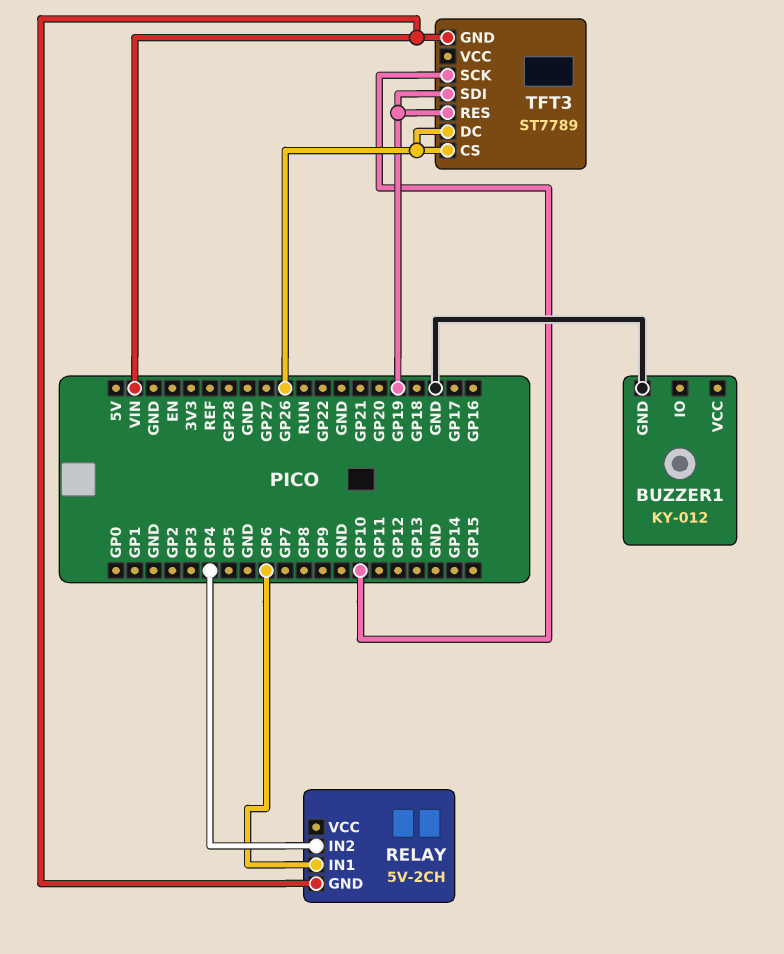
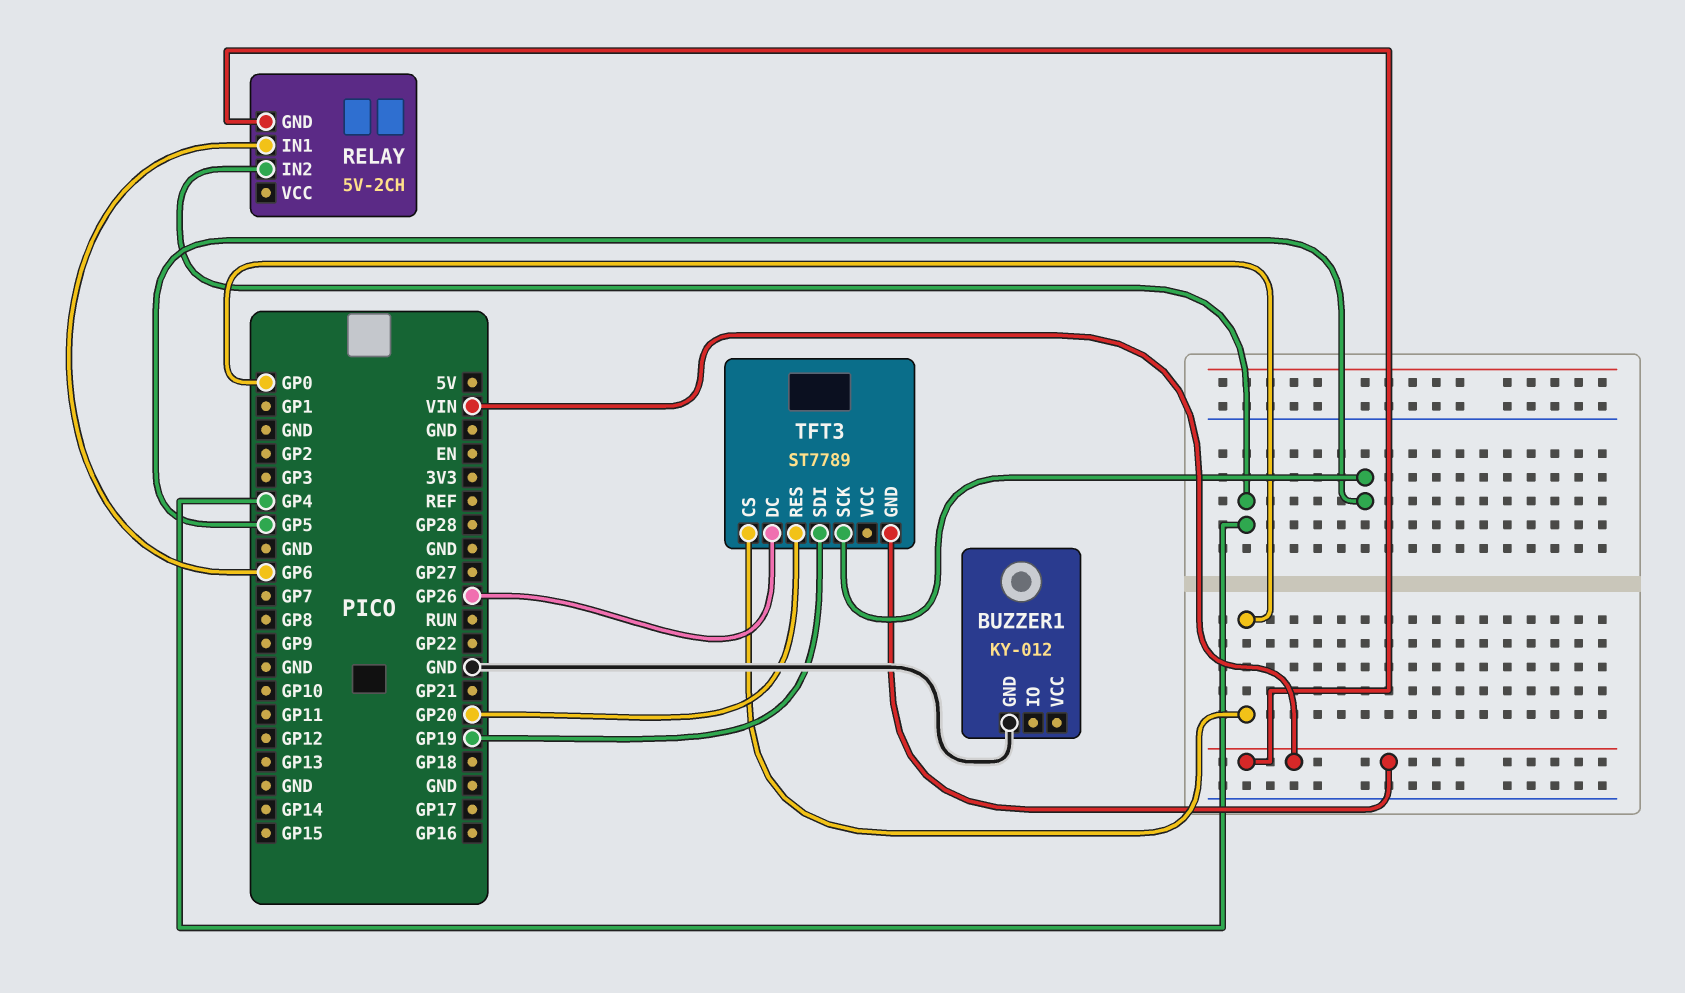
TFT3 pin CS: GP26 -> GP0
TFT3 pin RES: GP19 -> GP20
TFT3 pin SCK: GP10 -> GP5

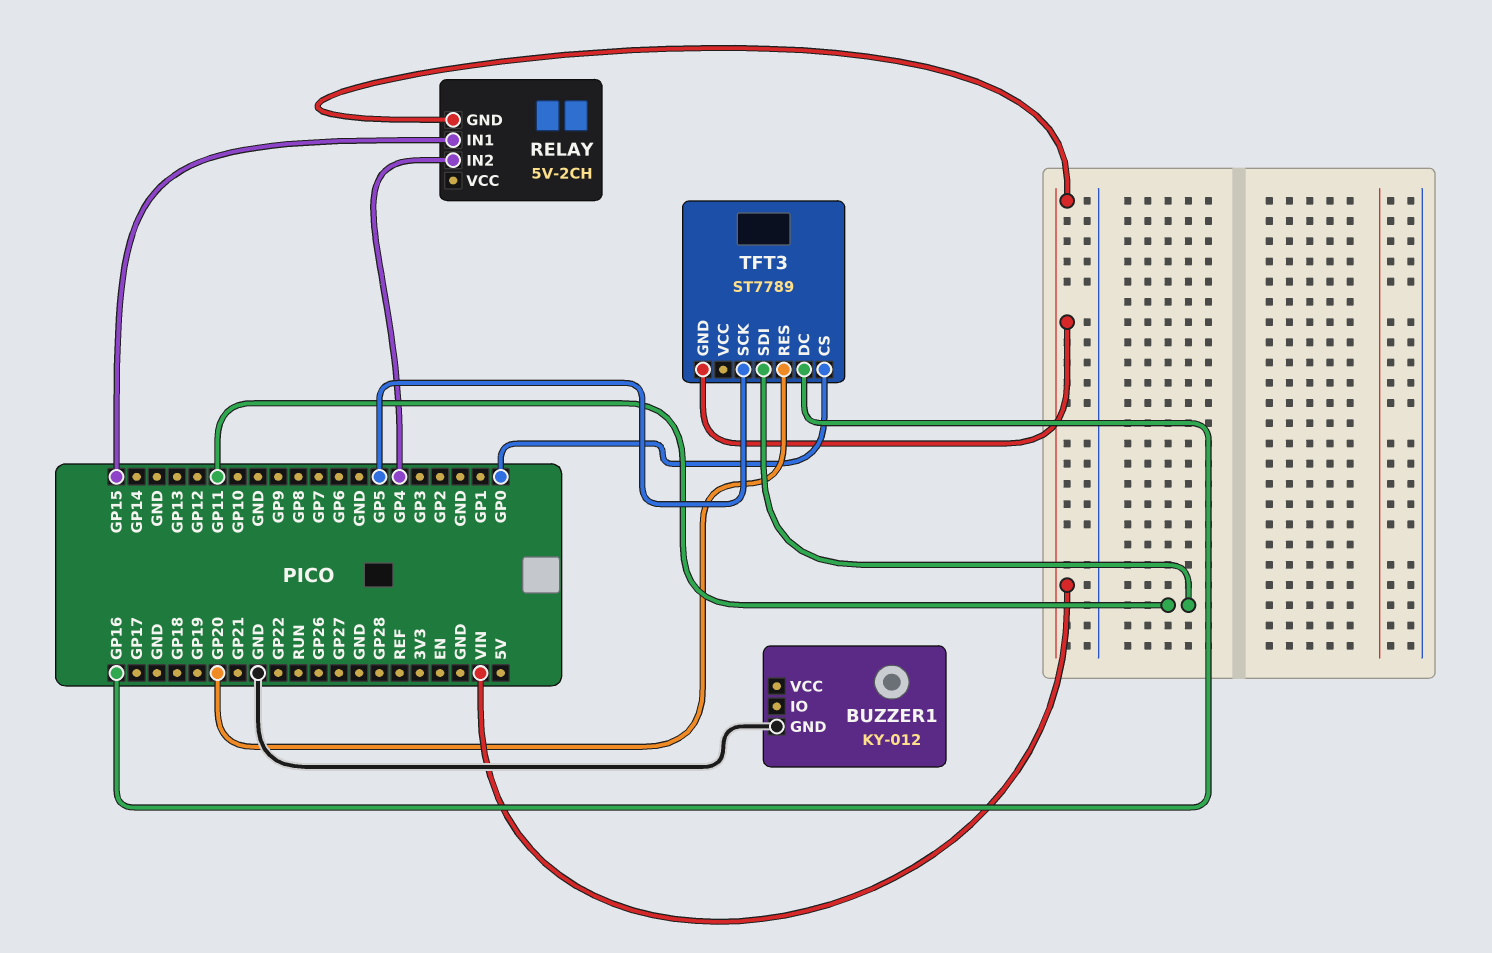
RELAY pin IN1: GP6 -> GP15
TFT3 pin DC: GP26 -> GP16
TFT3 pin SDI: GP19 -> GP11

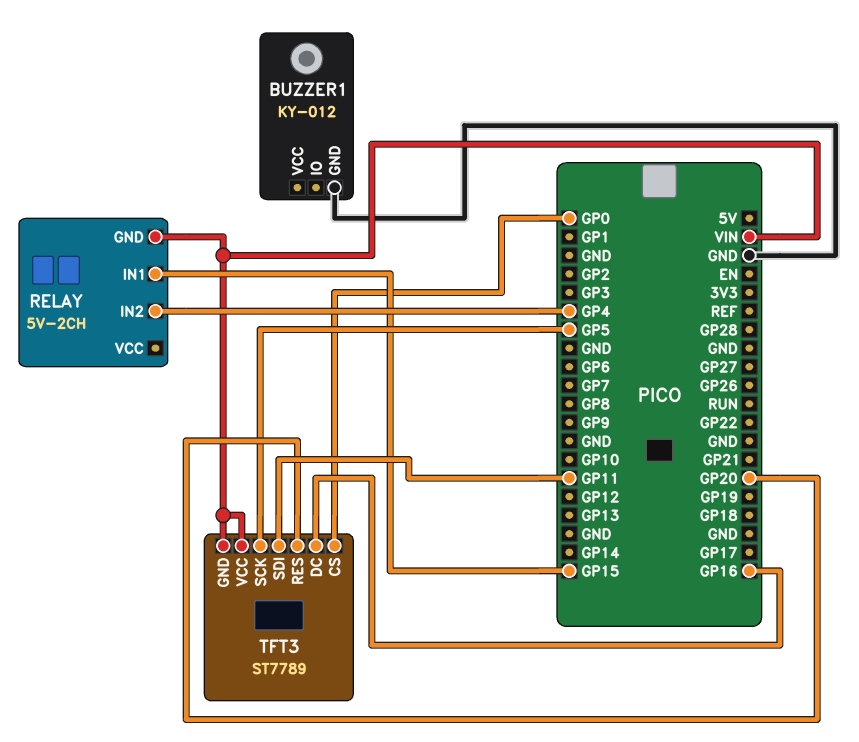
TFT3 pin VCC: none -> VIN

